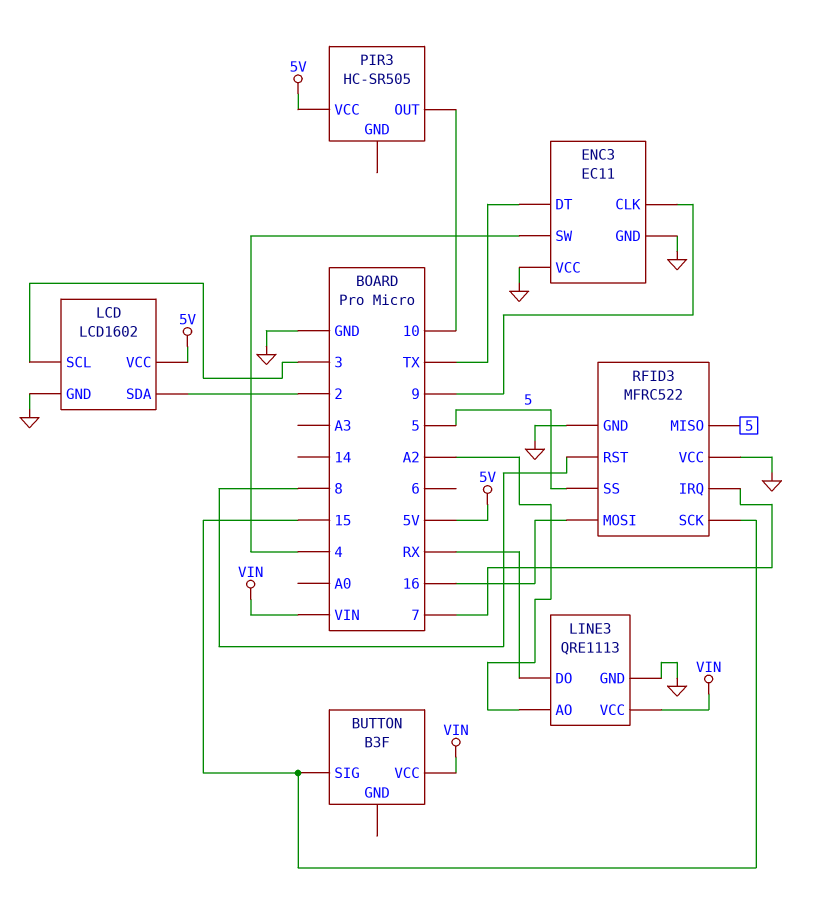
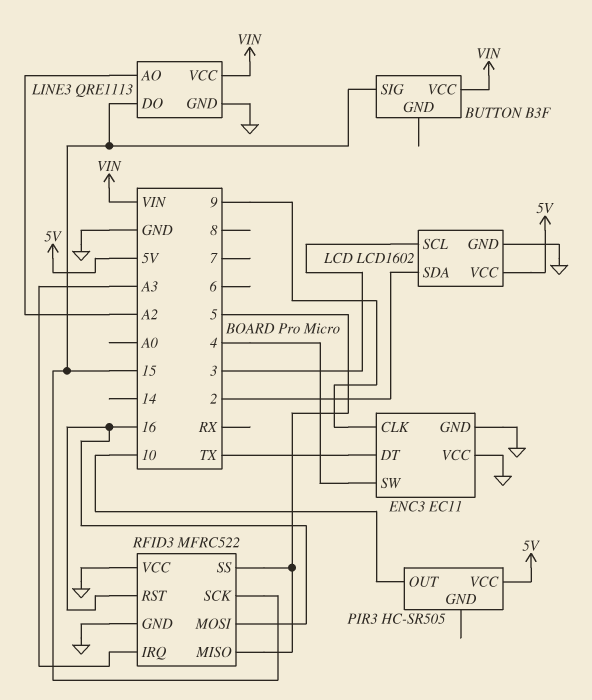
LINE3 pin DO: RX -> 15
RFID3 pin IRQ: 7 -> A3
RFID3 pin RST: 8 -> 16

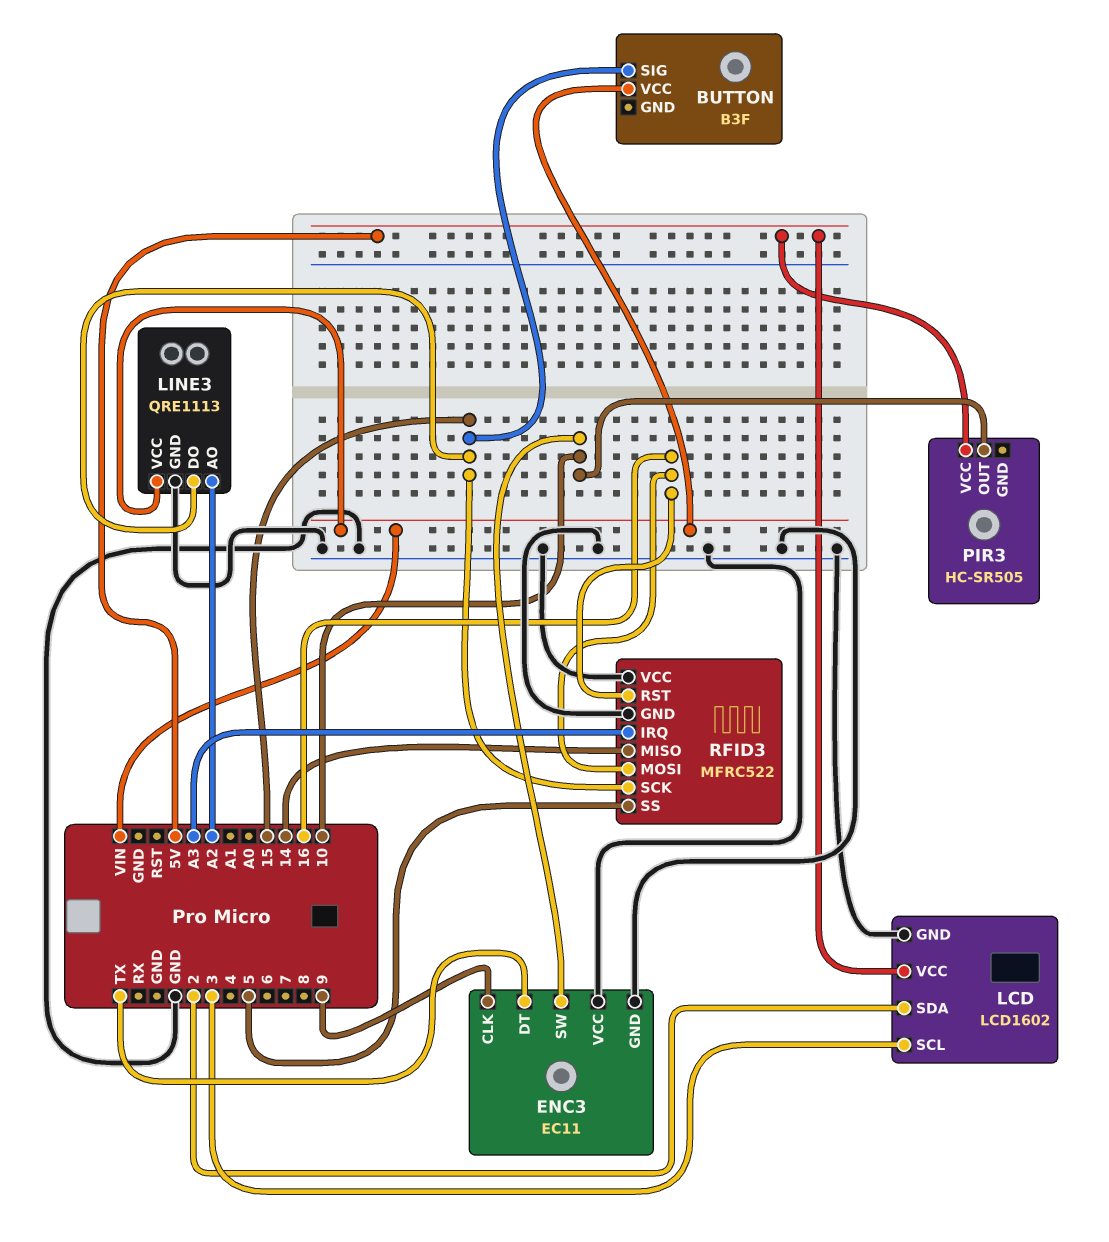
ENC3 pin SW: 4 -> 10
RFID3 pin MISO: 5 -> 14

